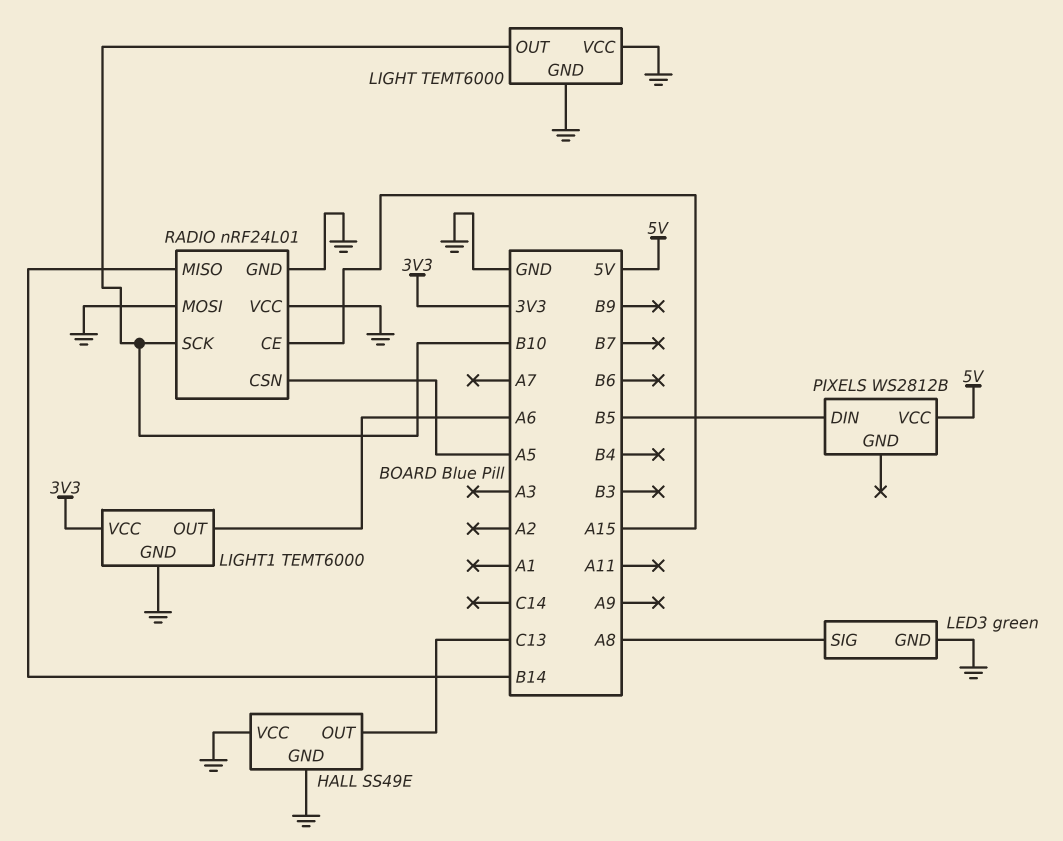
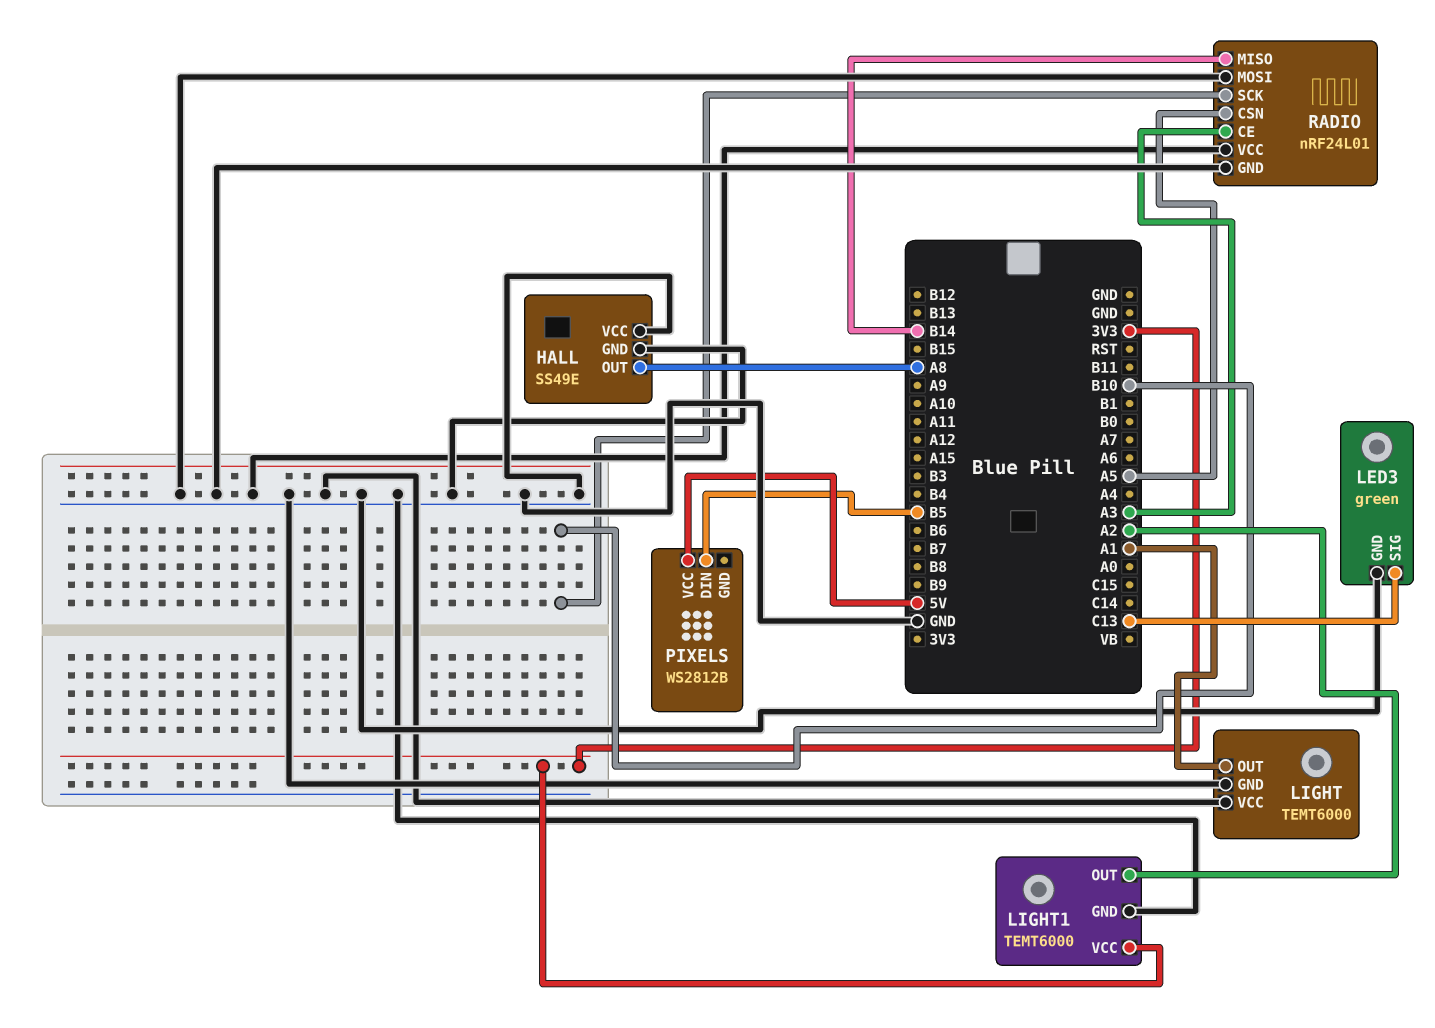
HALL pin OUT: C13 -> A8
LED3 pin SIG: A8 -> C13
LIGHT pin OUT: B10 -> A1
LIGHT1 pin OUT: A6 -> A2
RADIO pin CE: A15 -> A3

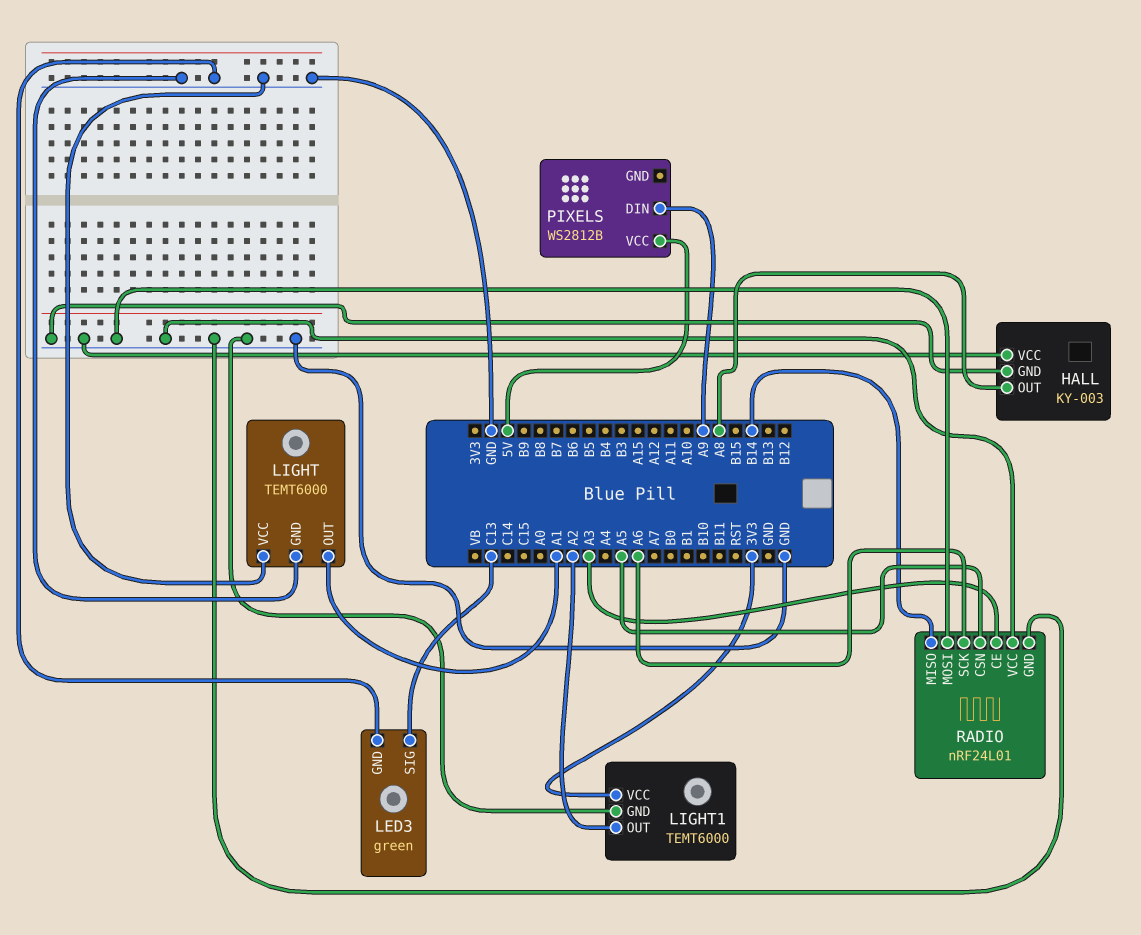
HALL: SS49E -> KY-003
PIXELS pin DIN: B5 -> A9
RADIO pin SCK: B10 -> A6

